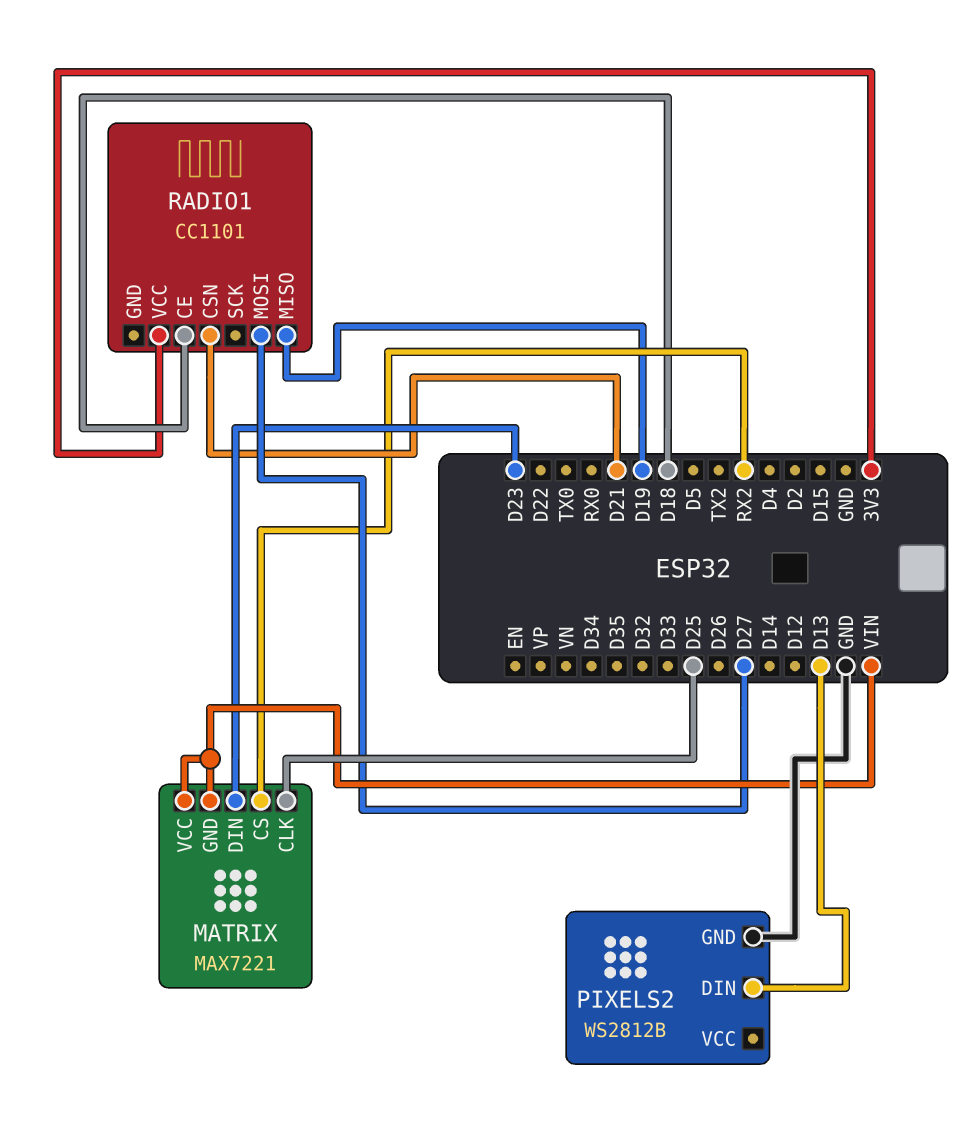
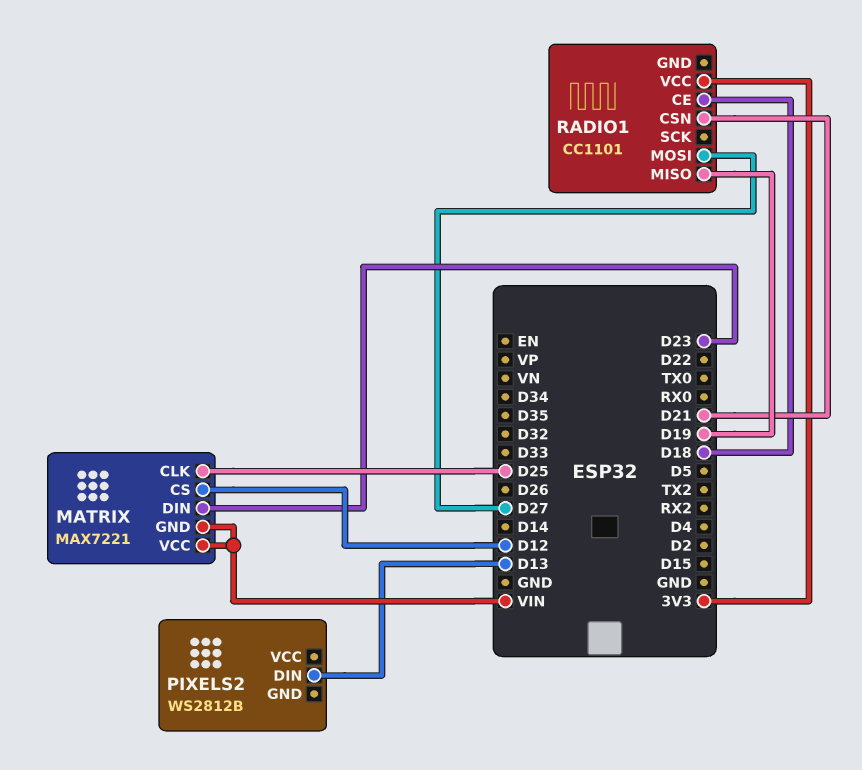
MATRIX pin CS: RX2 -> D12
PIXELS2 pin GND: GND -> none

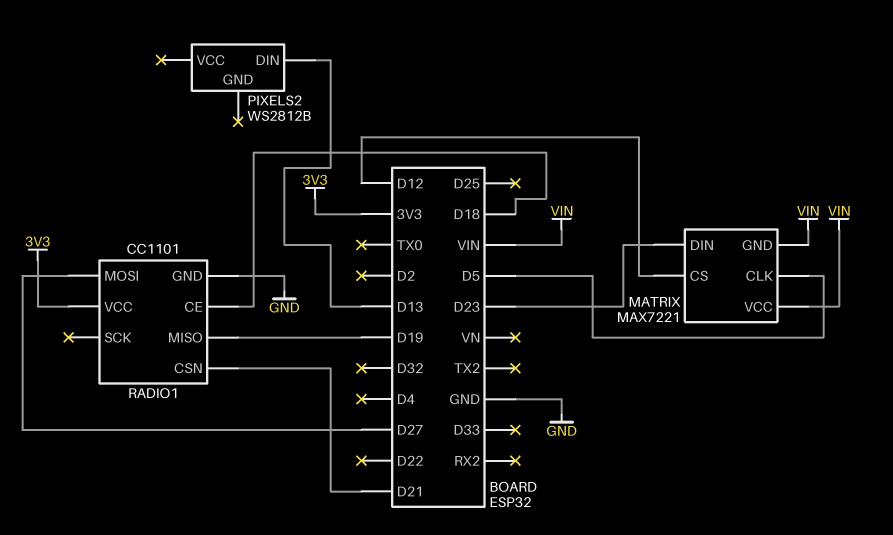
MATRIX pin CLK: D25 -> D5
RADIO1 pin GND: none -> GND

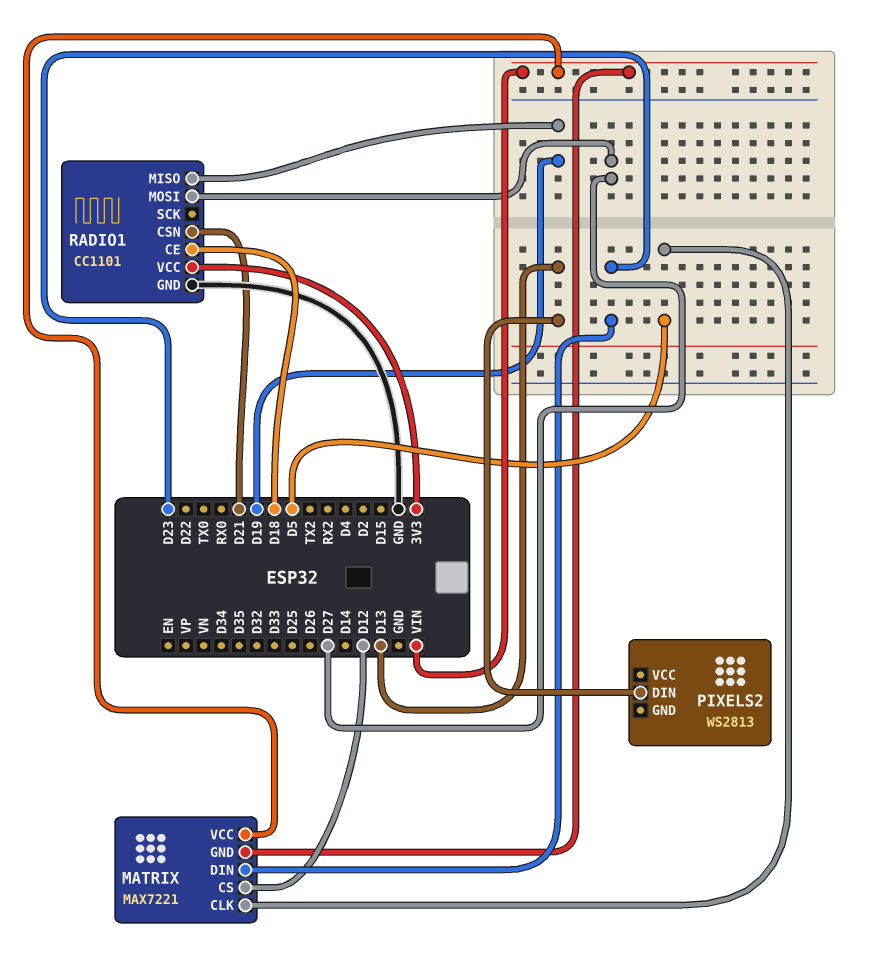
PIXELS2: WS2812B -> WS2813

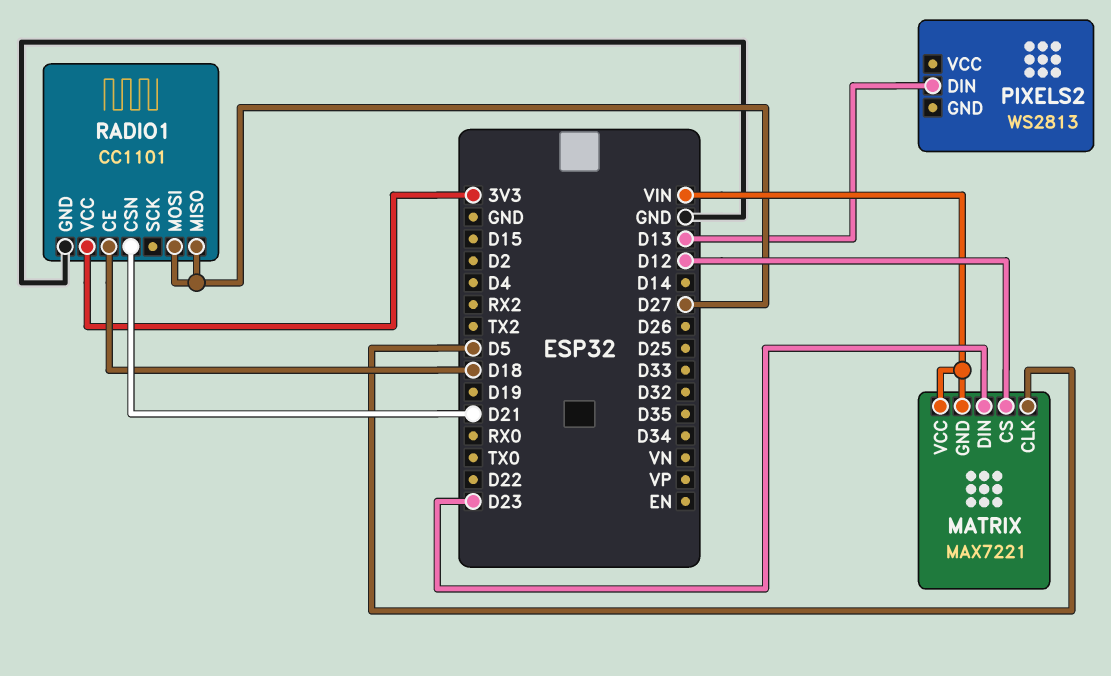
RADIO1 pin MISO: D19 -> D27

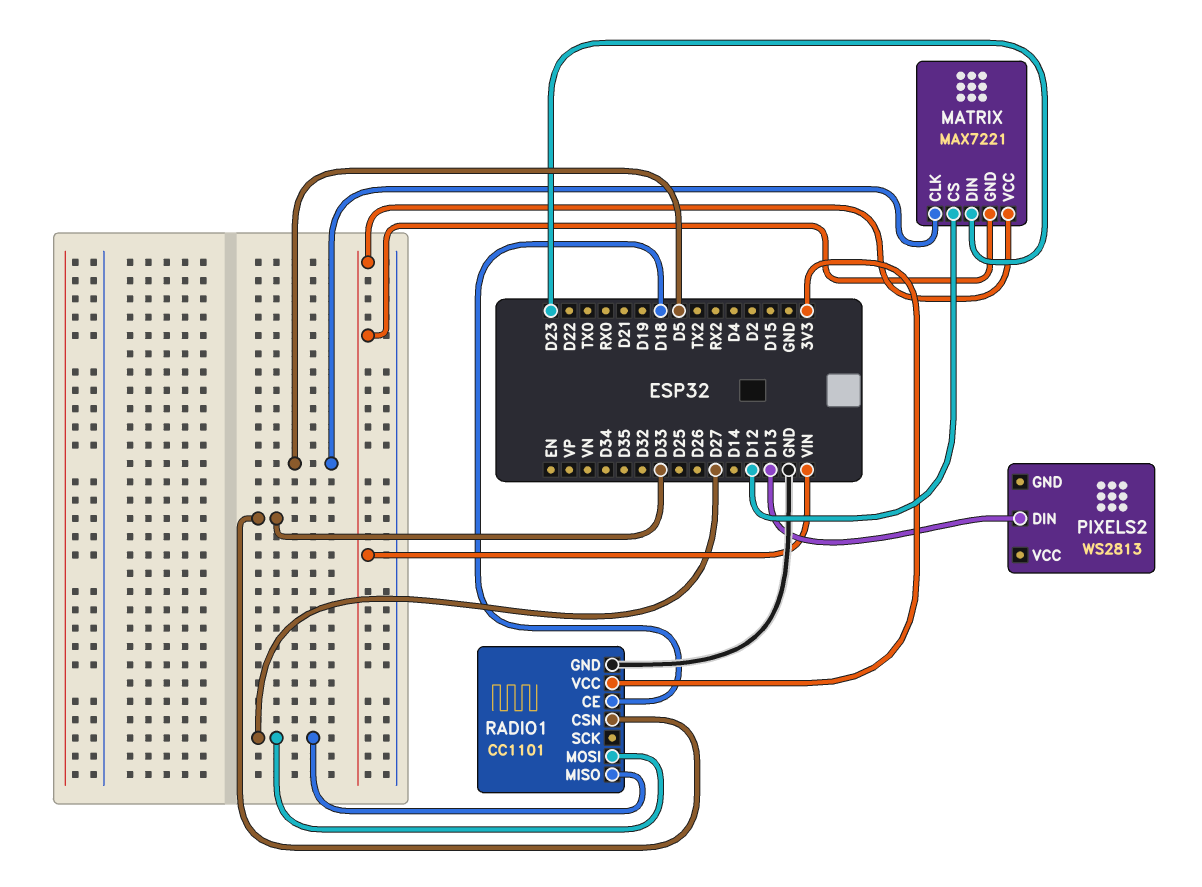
RADIO1 pin CSN: D21 -> D33

